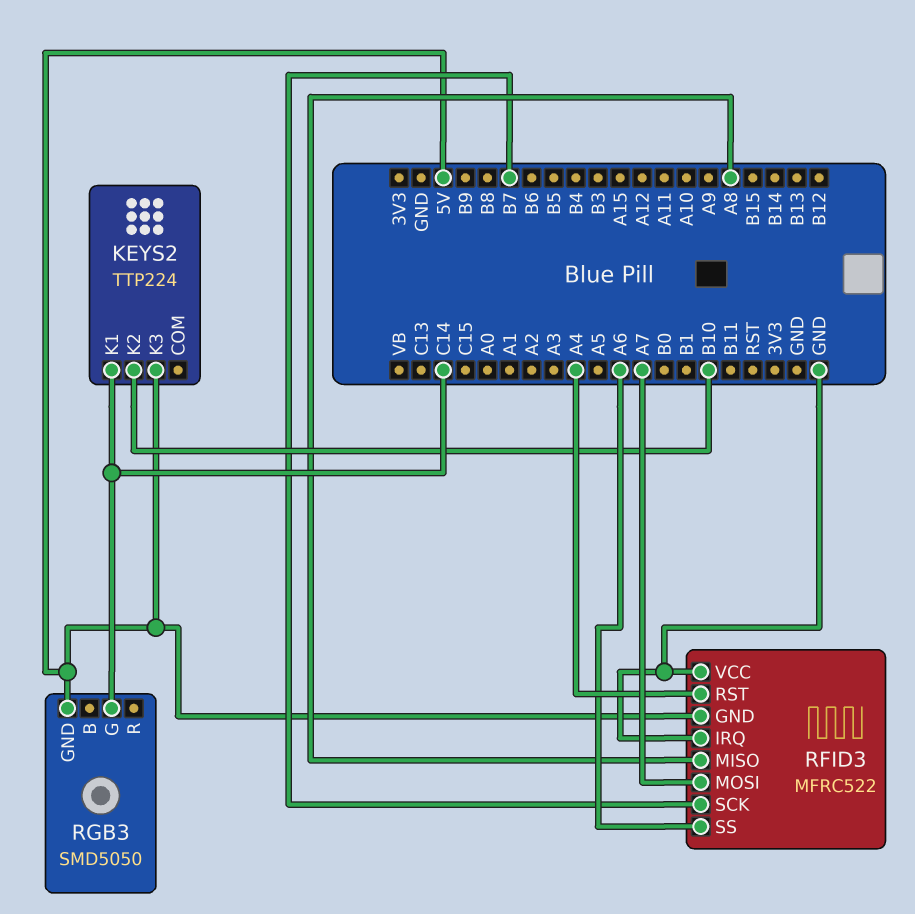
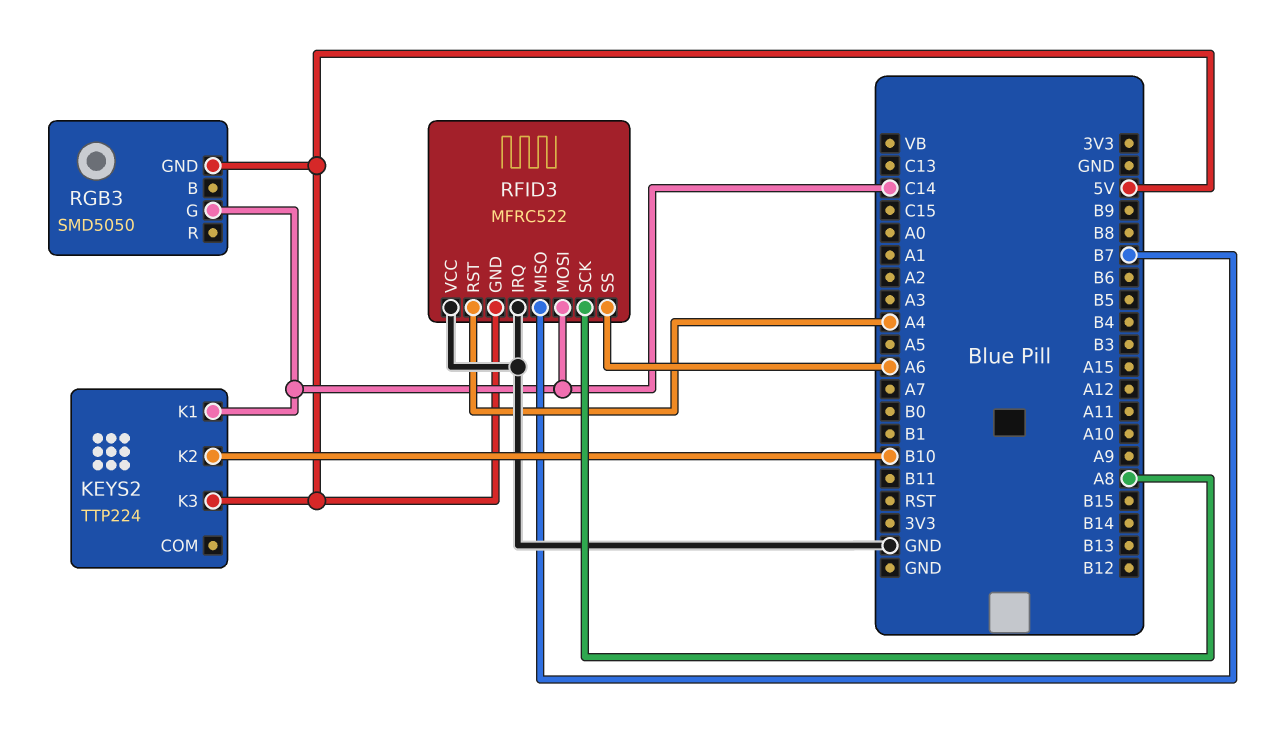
RFID3 pin MISO: A8 -> B7
RFID3 pin MOSI: A7 -> C14
RFID3 pin SCK: B7 -> A8

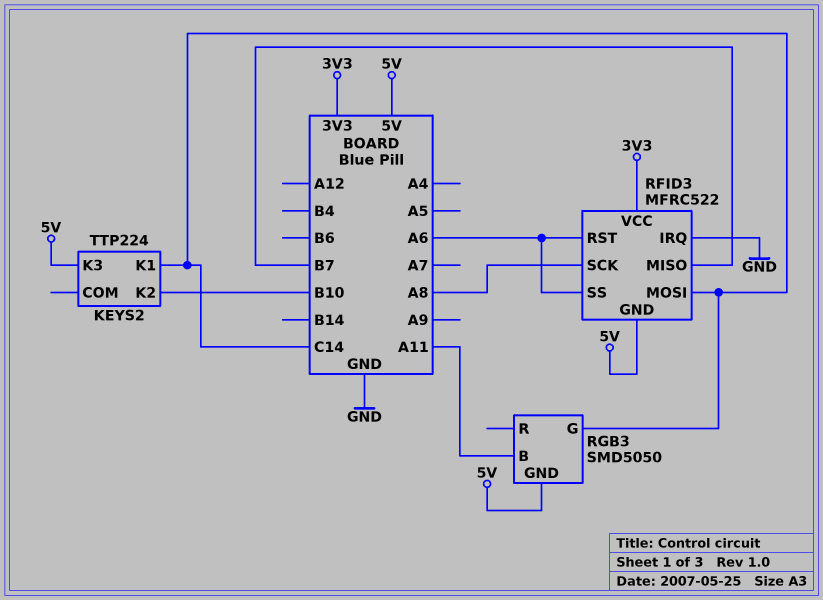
RFID3 pin RST: A4 -> A6
RFID3 pin VCC: GND -> 3V3
RGB3 pin B: none -> A11

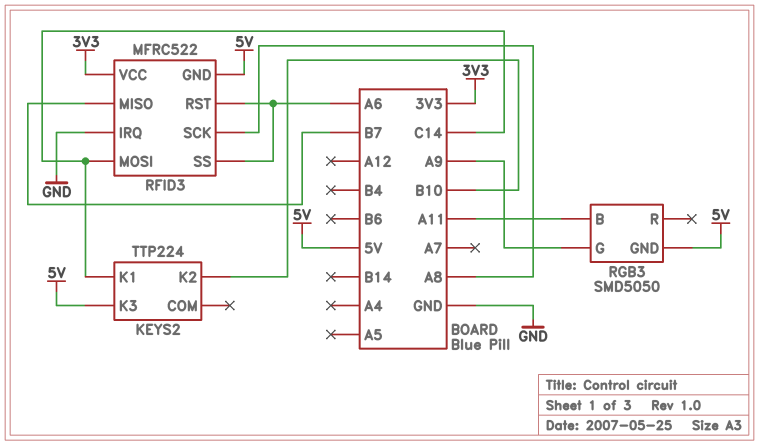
RGB3 pin G: C14 -> A9

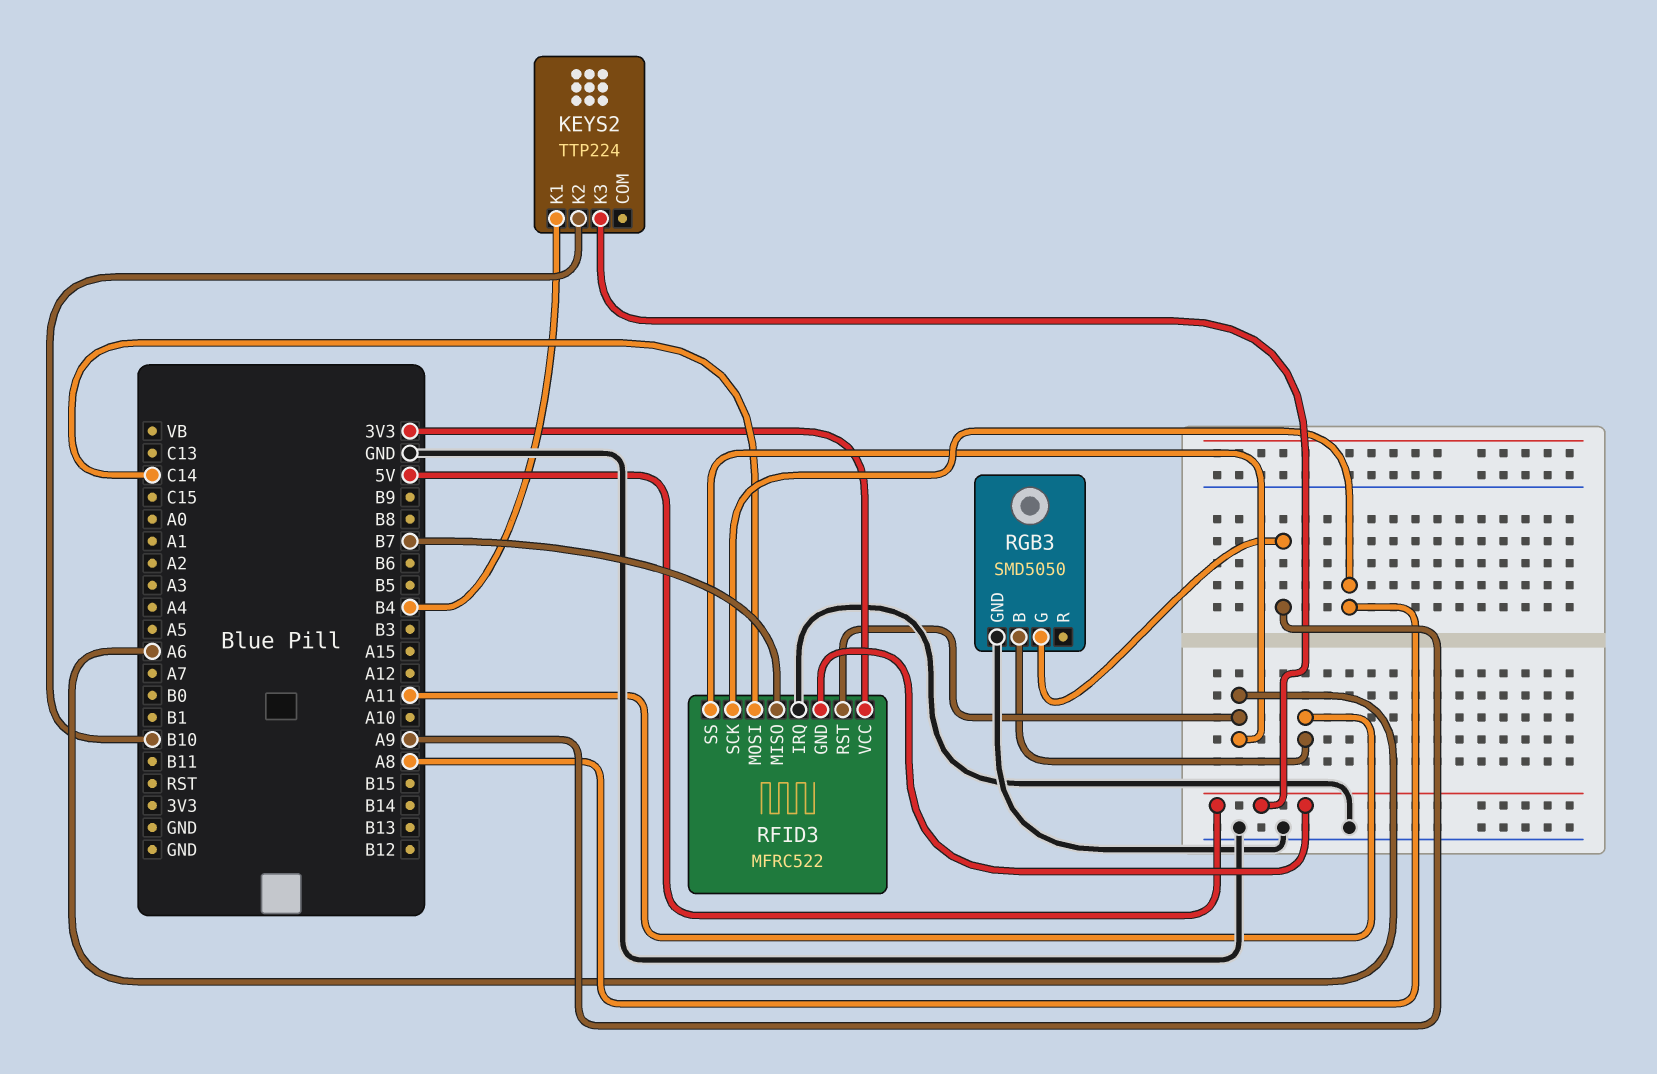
KEYS2 pin K1: C14 -> B4
RGB3 pin GND: 5V -> GND

